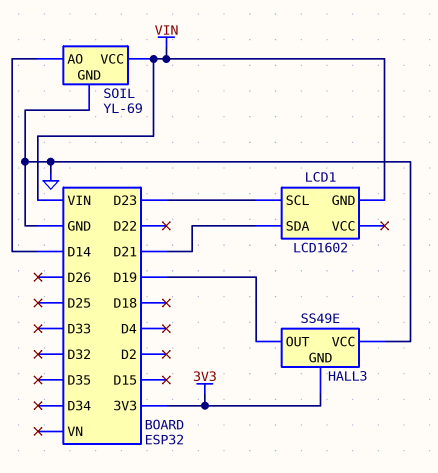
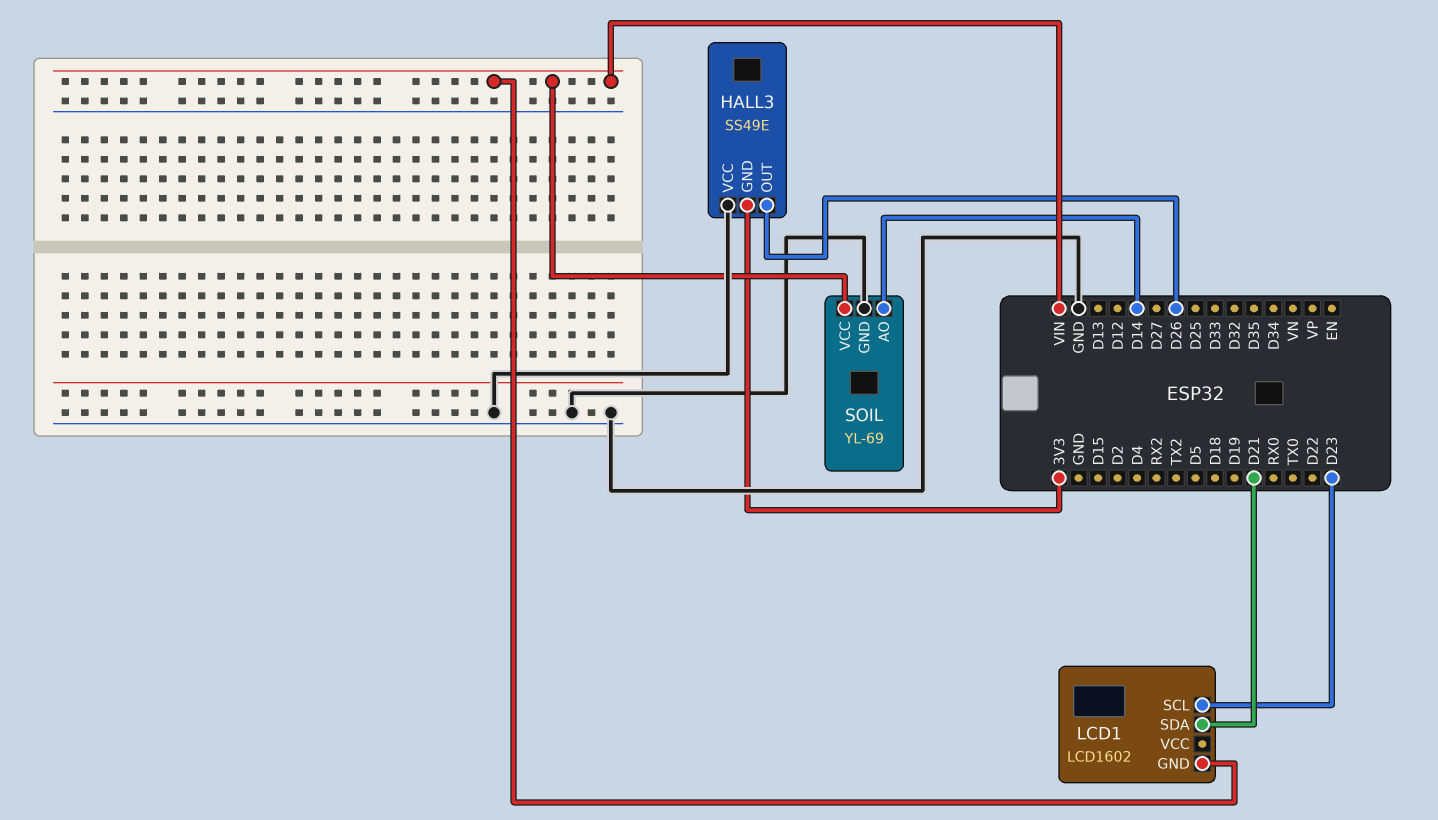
HALL3 pin OUT: D19 -> D26

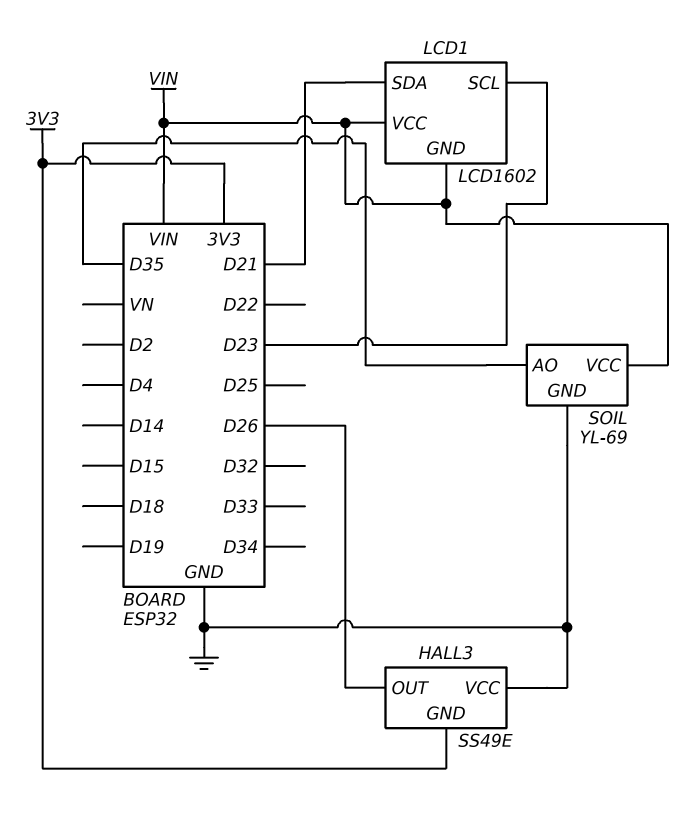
LCD1 pin VCC: none -> VIN
SOIL pin AO: D14 -> D35

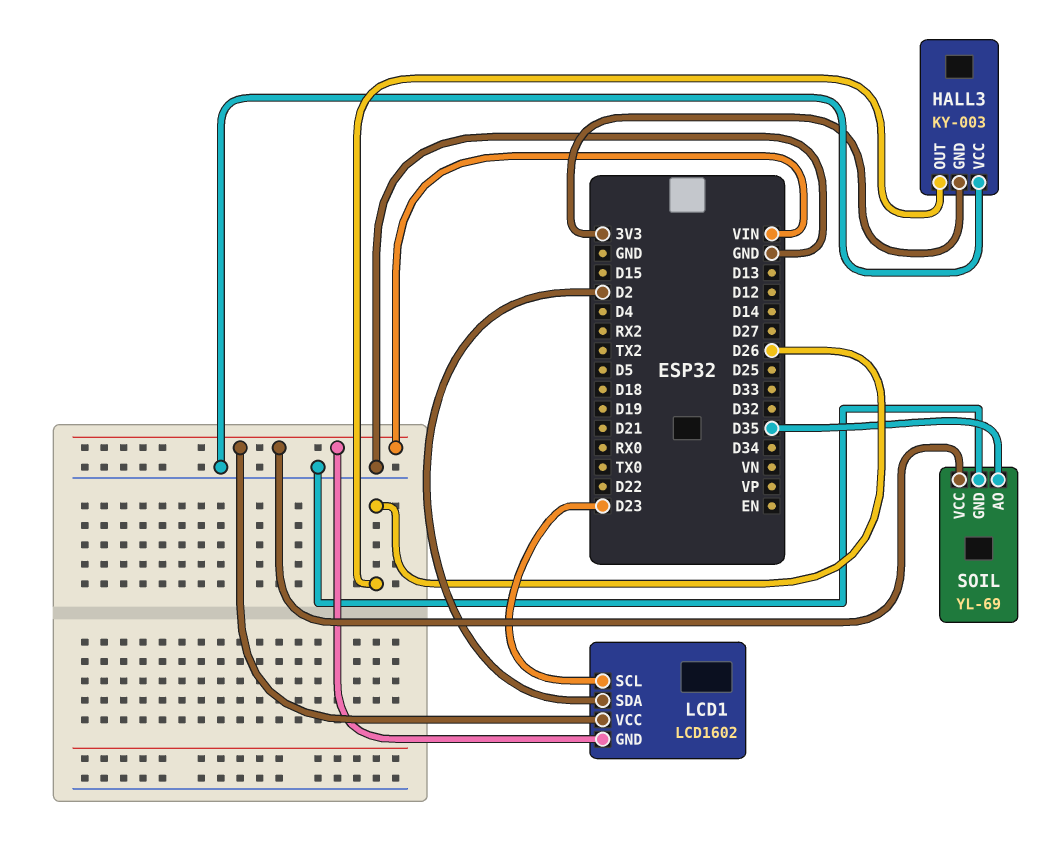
HALL3: SS49E -> KY-003
LCD1 pin SDA: D21 -> D2

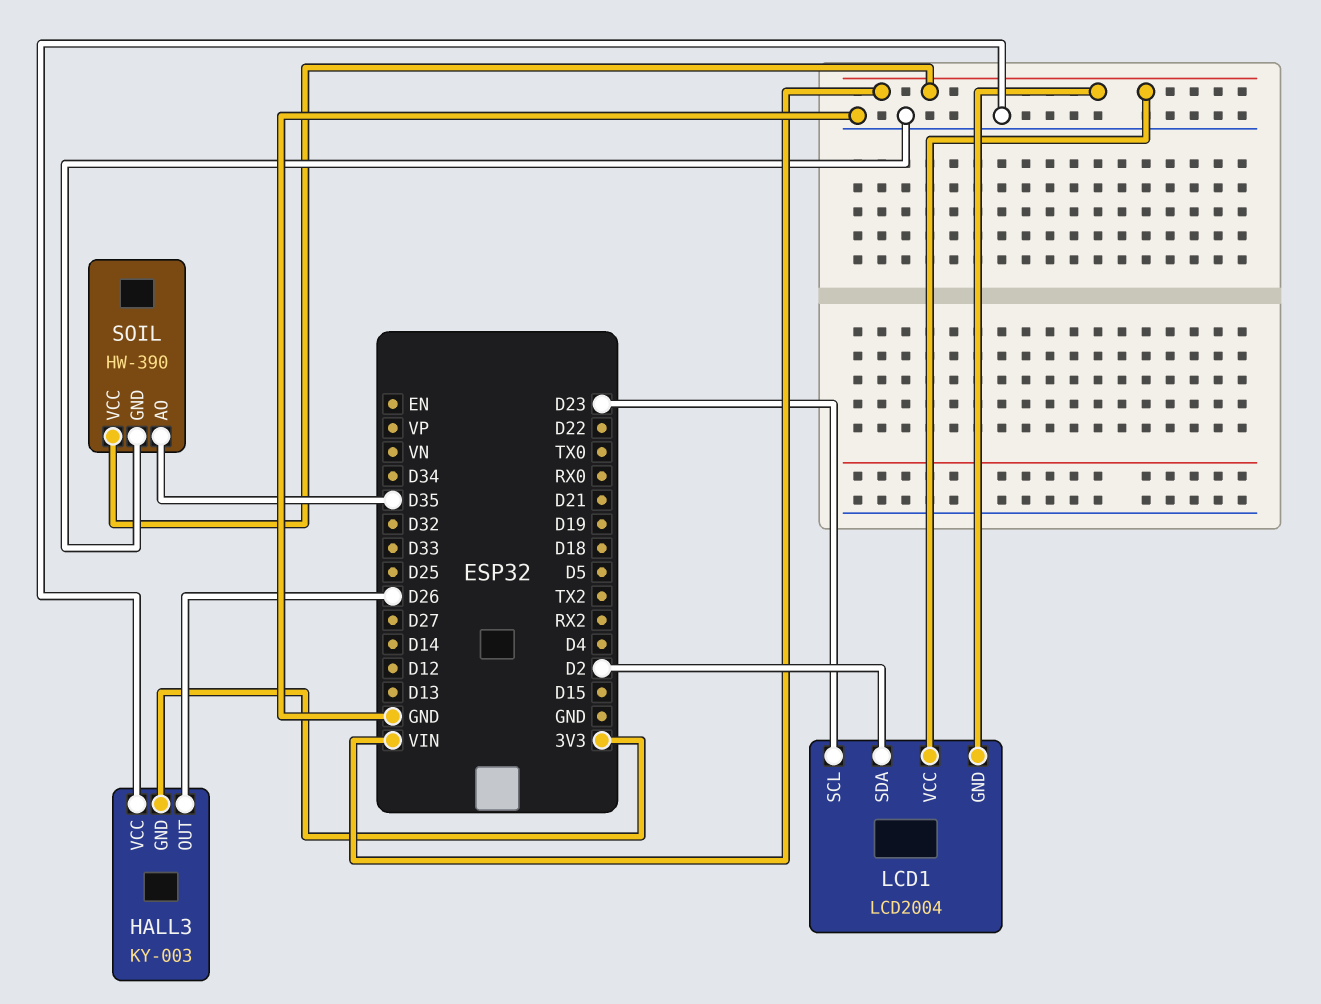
LCD1: LCD1602 -> LCD2004
SOIL: YL-69 -> HW-390

